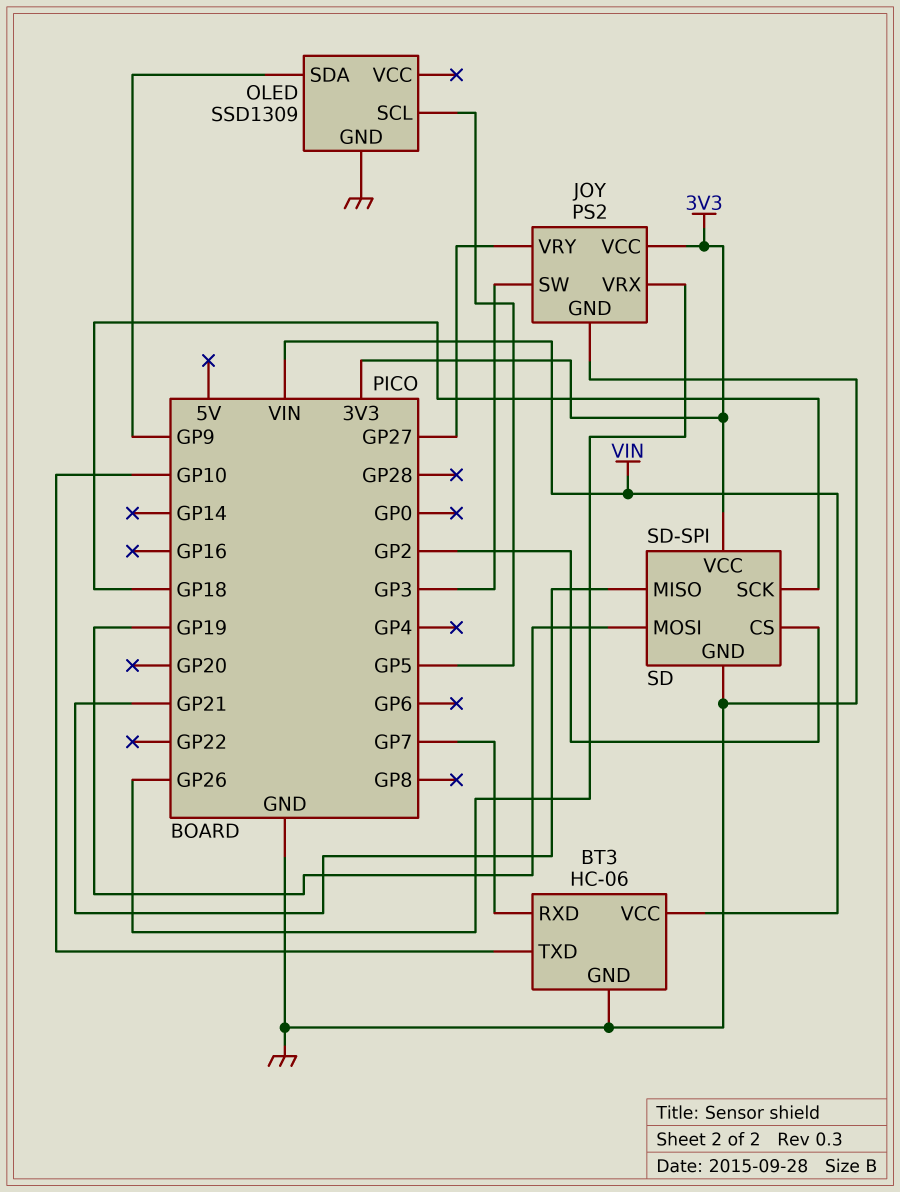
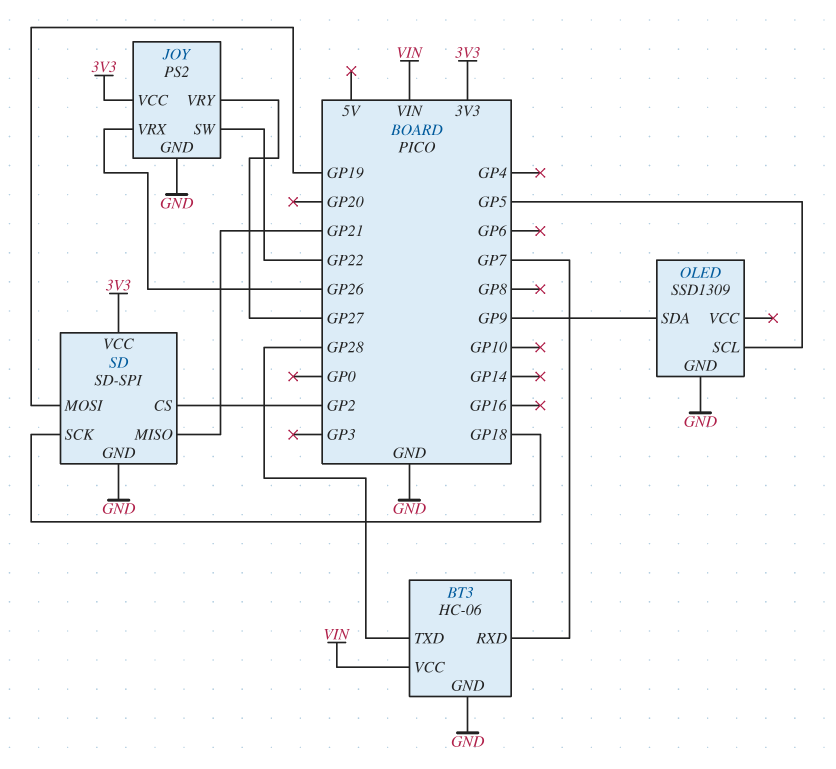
BT3 pin TXD: GP10 -> GP28
JOY pin SW: GP3 -> GP22

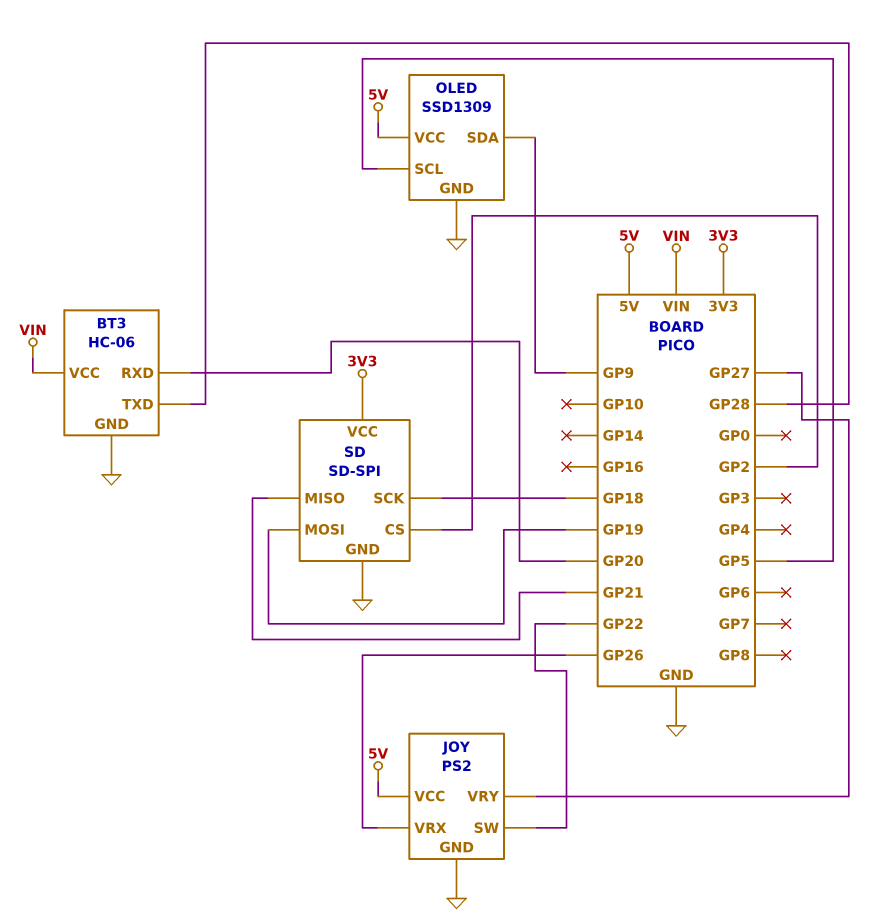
BT3 pin RXD: GP7 -> GP20
JOY pin VCC: 3V3 -> 5V
OLED pin VCC: none -> 5V

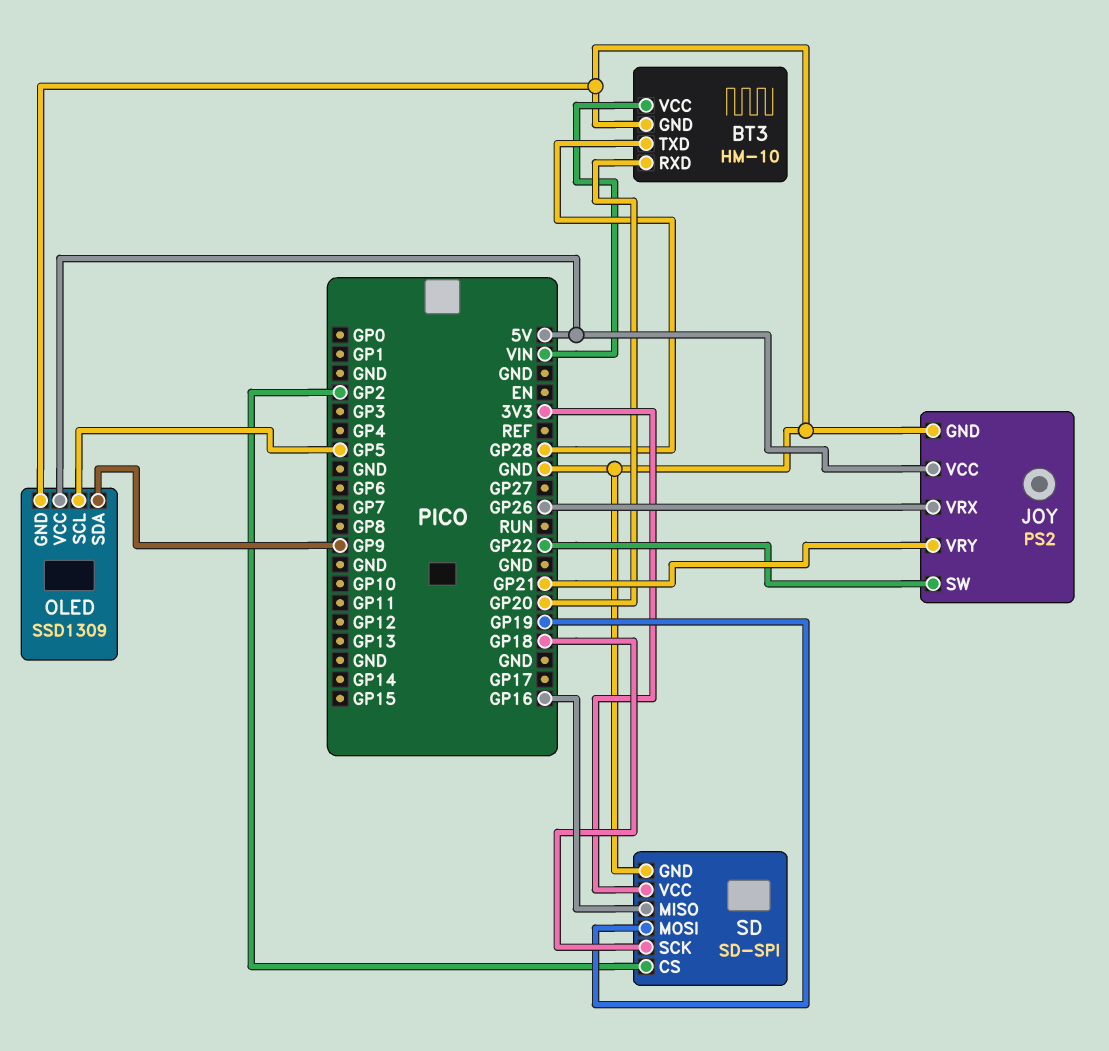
BT3: HC-06 -> HM-10
JOY pin VRY: GP27 -> GP21
SD pin MISO: GP21 -> GP16

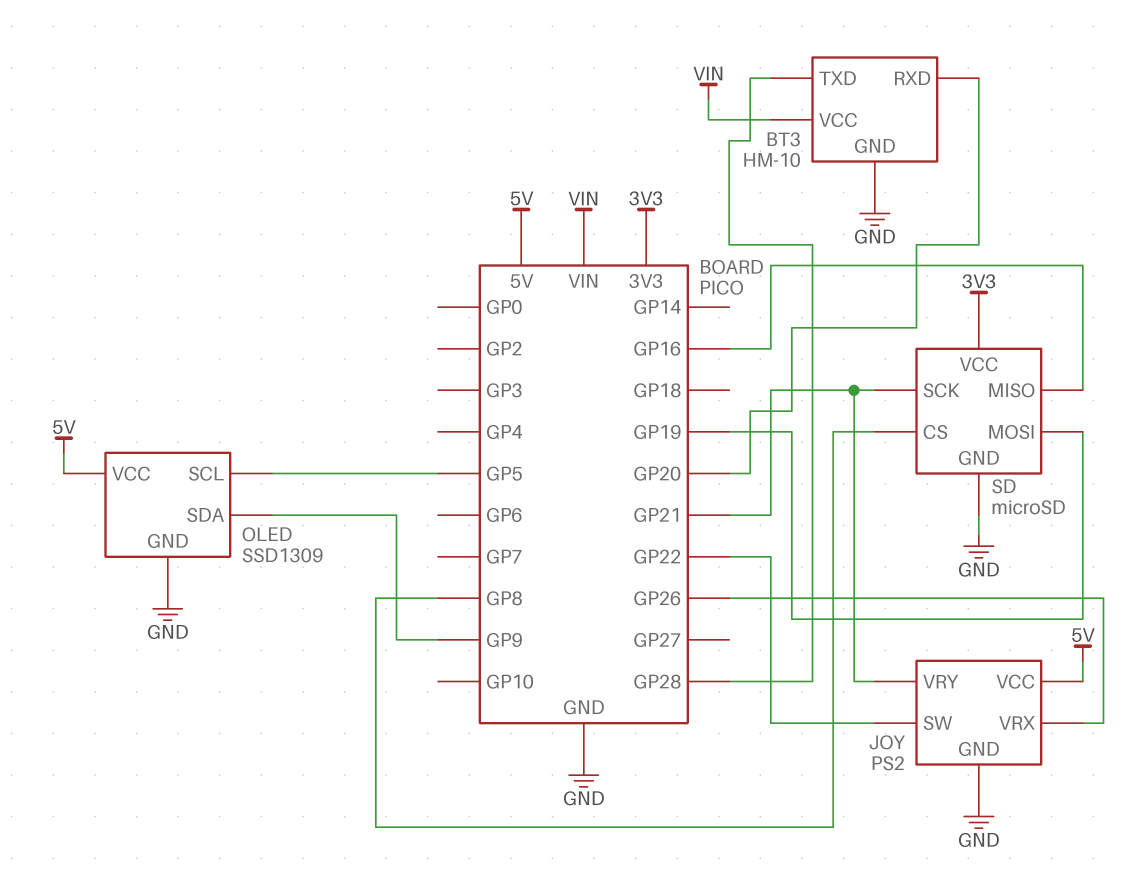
SD: SD-SPI -> microSD
SD pin CS: GP2 -> GP8
SD pin SCK: GP18 -> GP21

